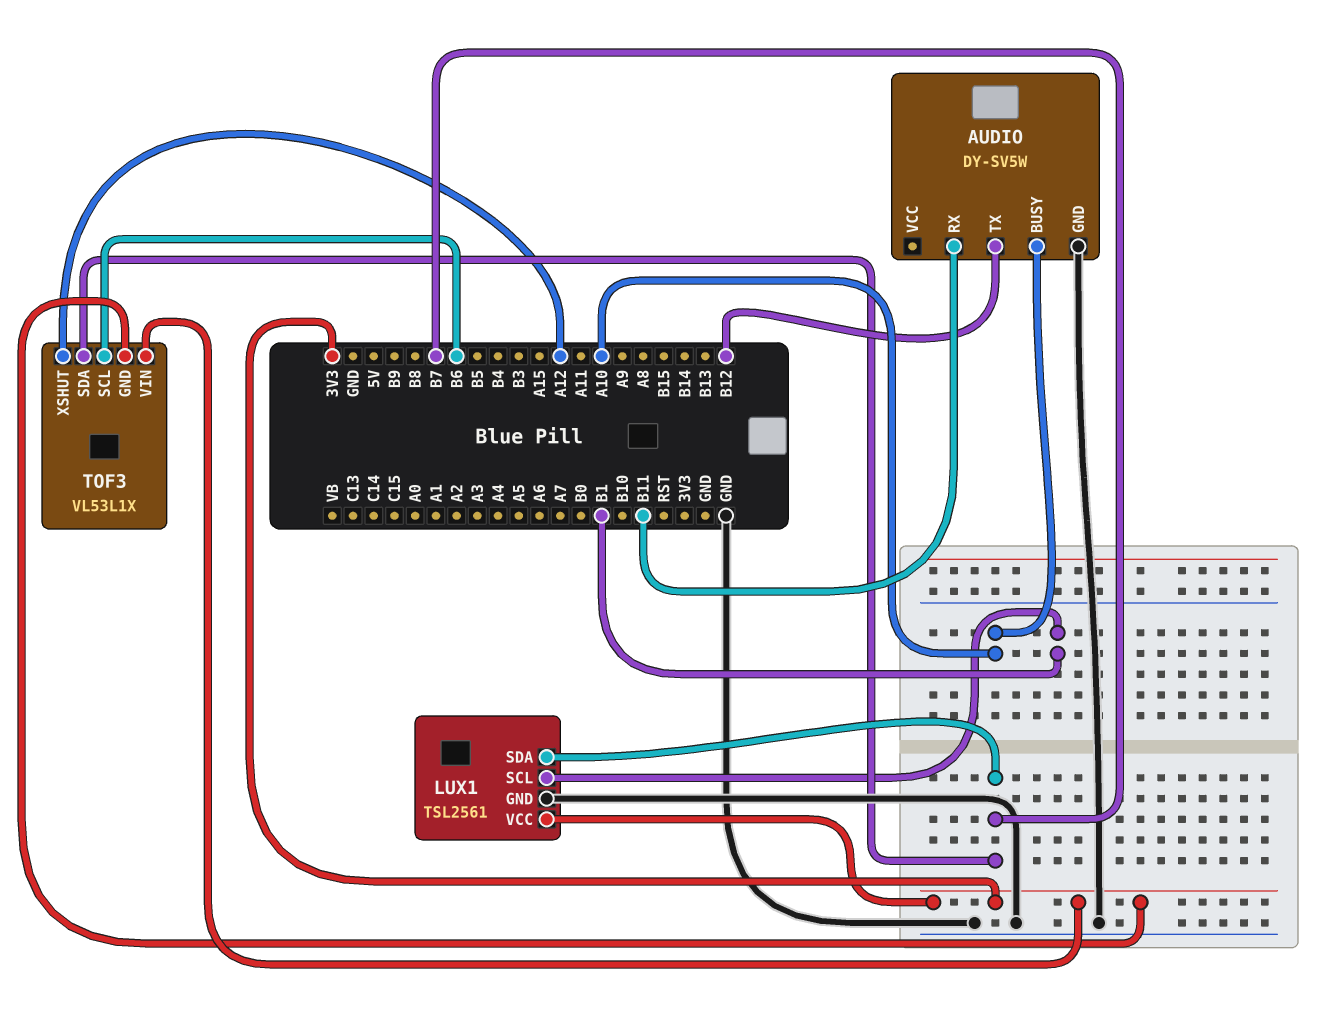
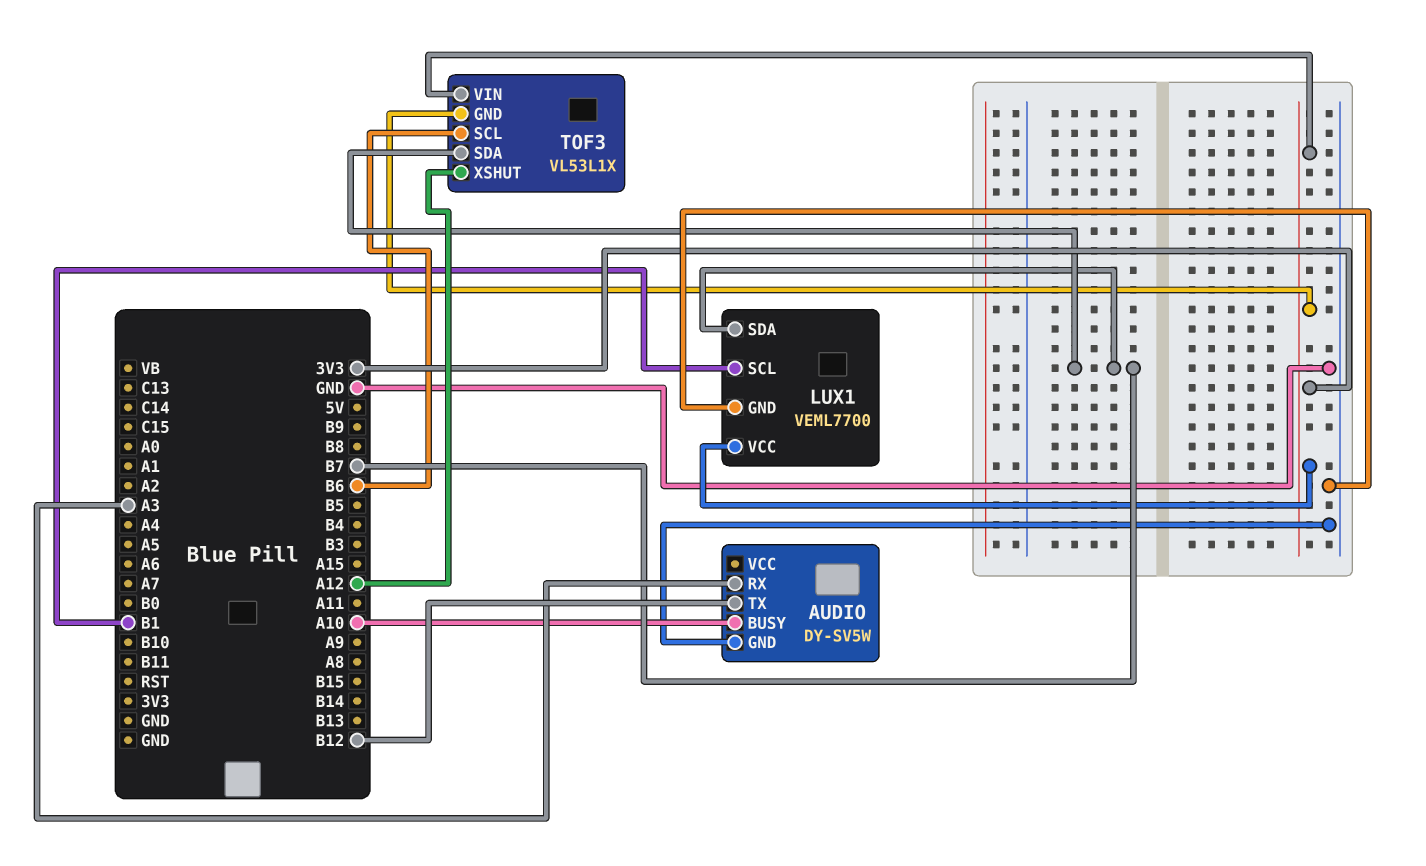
AUDIO pin RX: B11 -> A3
LUX1: TSL2561 -> VEML7700

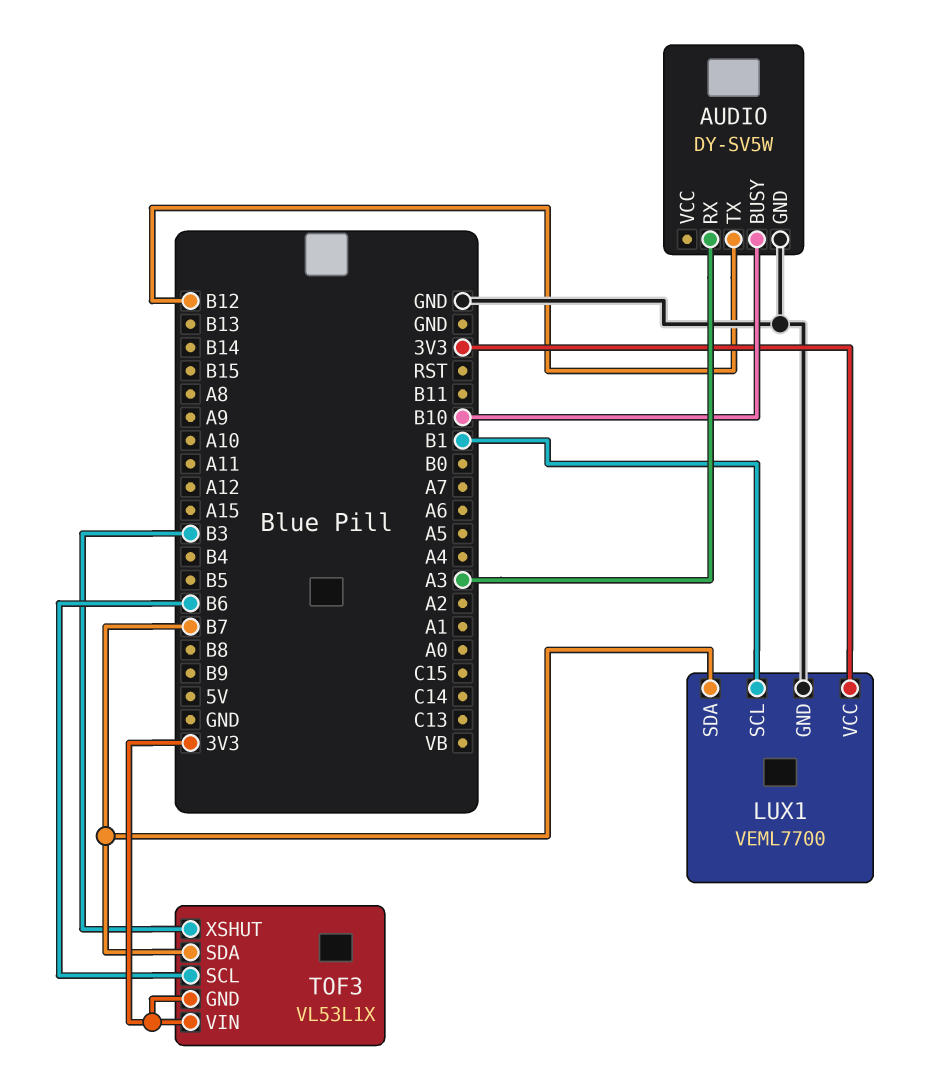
AUDIO pin BUSY: A10 -> B10
TOF3 pin XSHUT: A12 -> B3

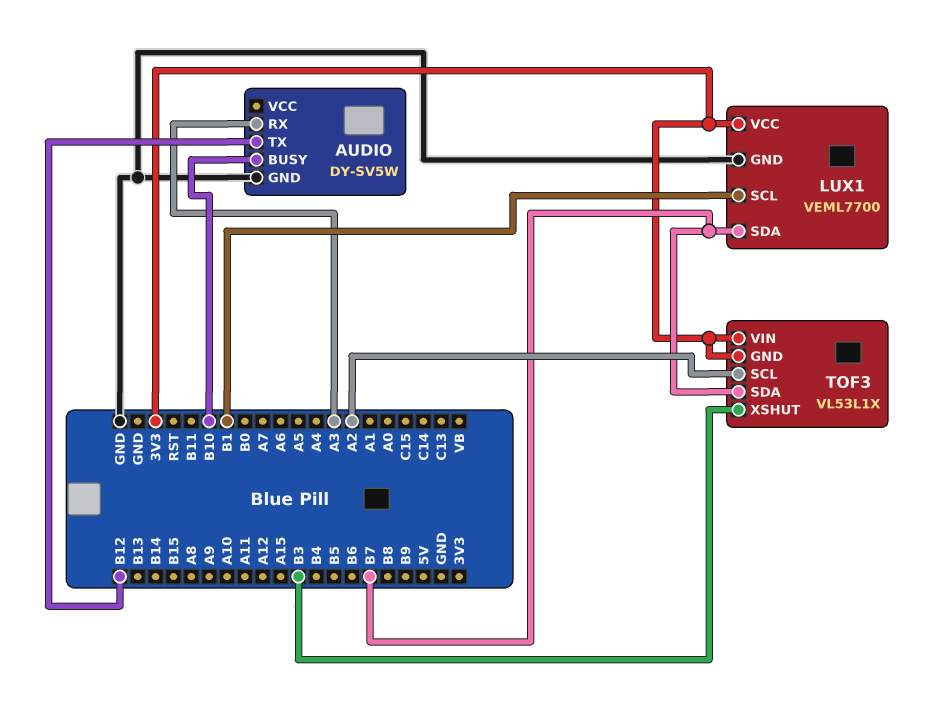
TOF3 pin SCL: B6 -> A2

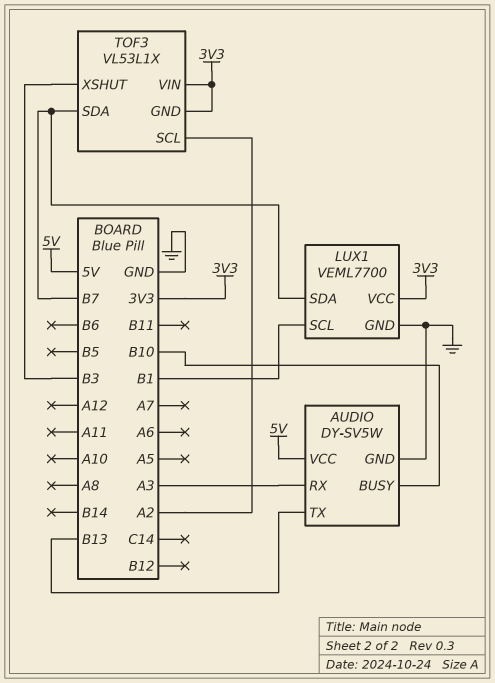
AUDIO pin TX: B12 -> B13
AUDIO pin VCC: none -> 5V

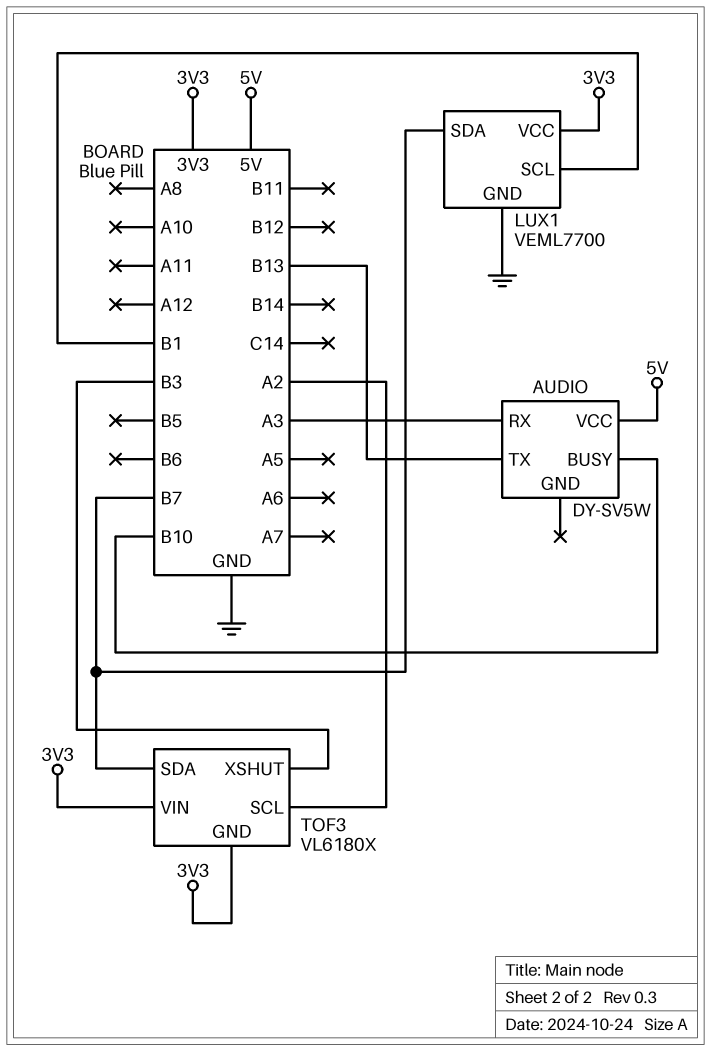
AUDIO pin GND: GND -> none
TOF3: VL53L1X -> VL6180X

